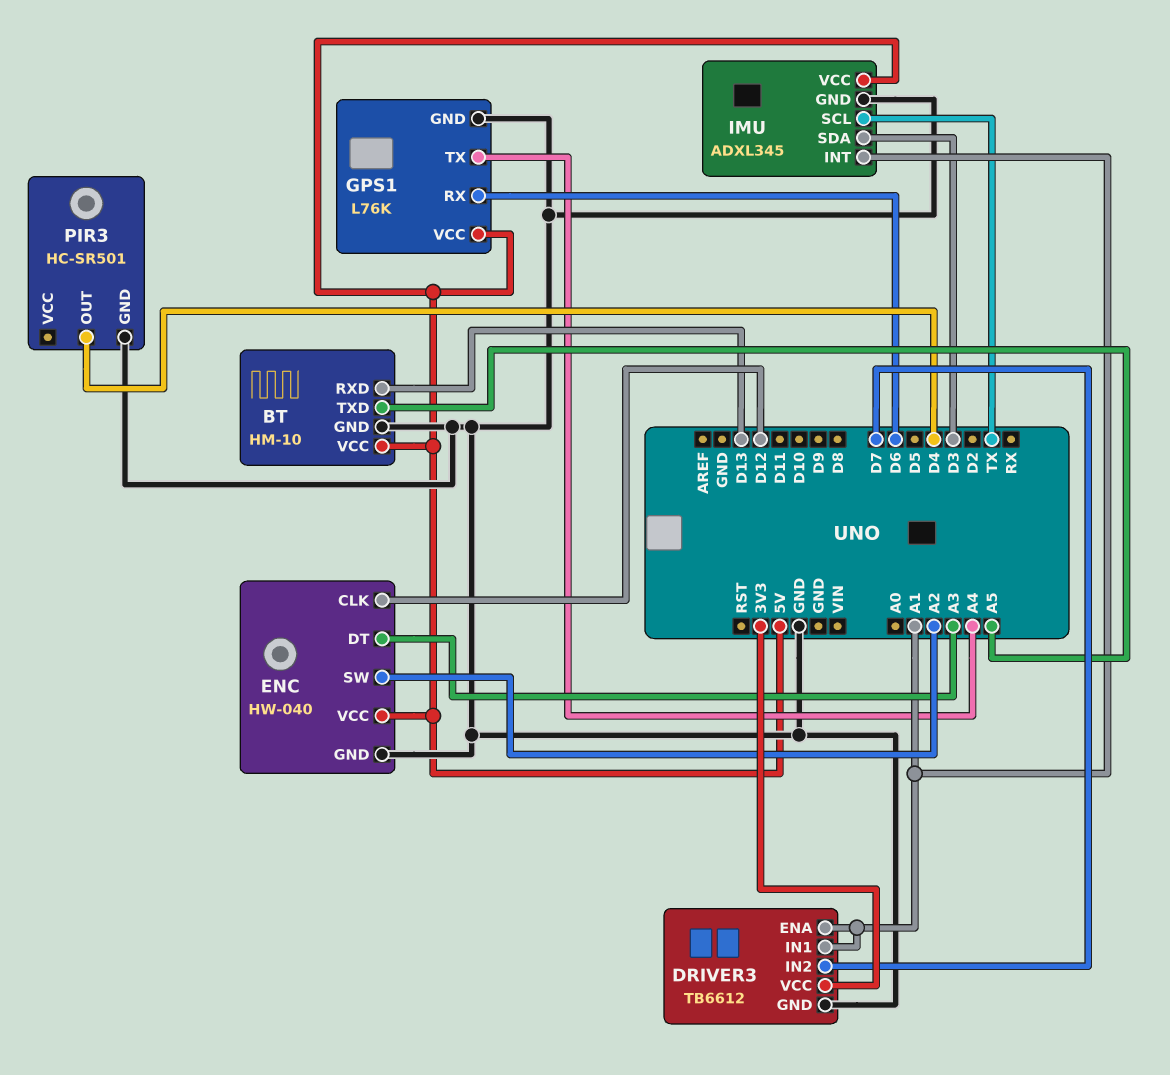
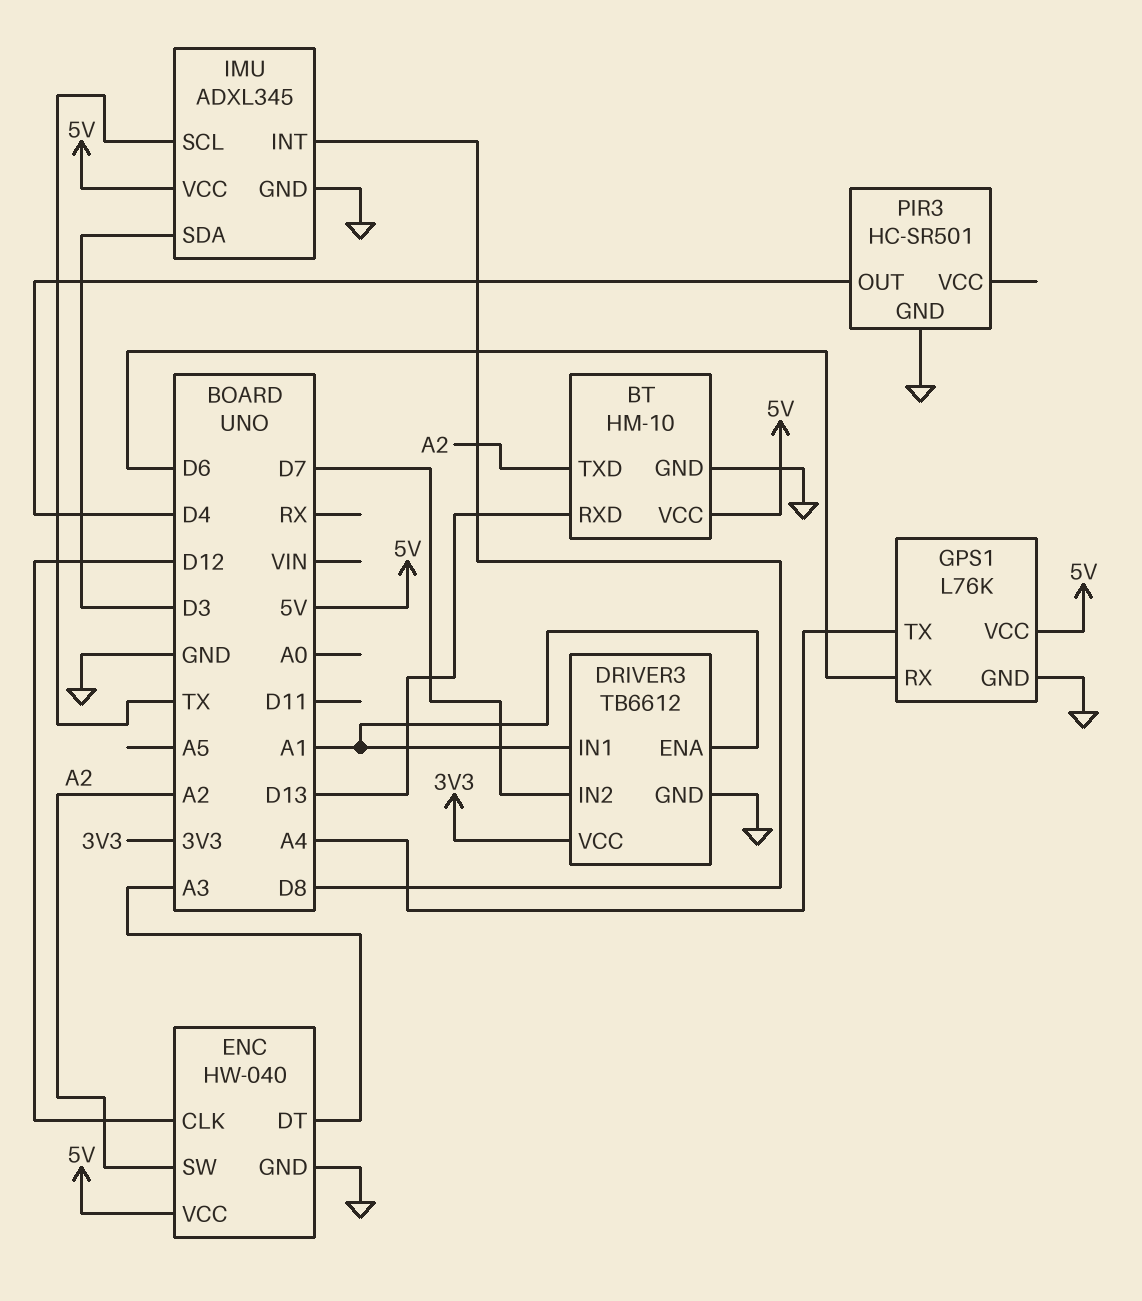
BT pin TXD: A5 -> A2
IMU pin INT: A1 -> D8

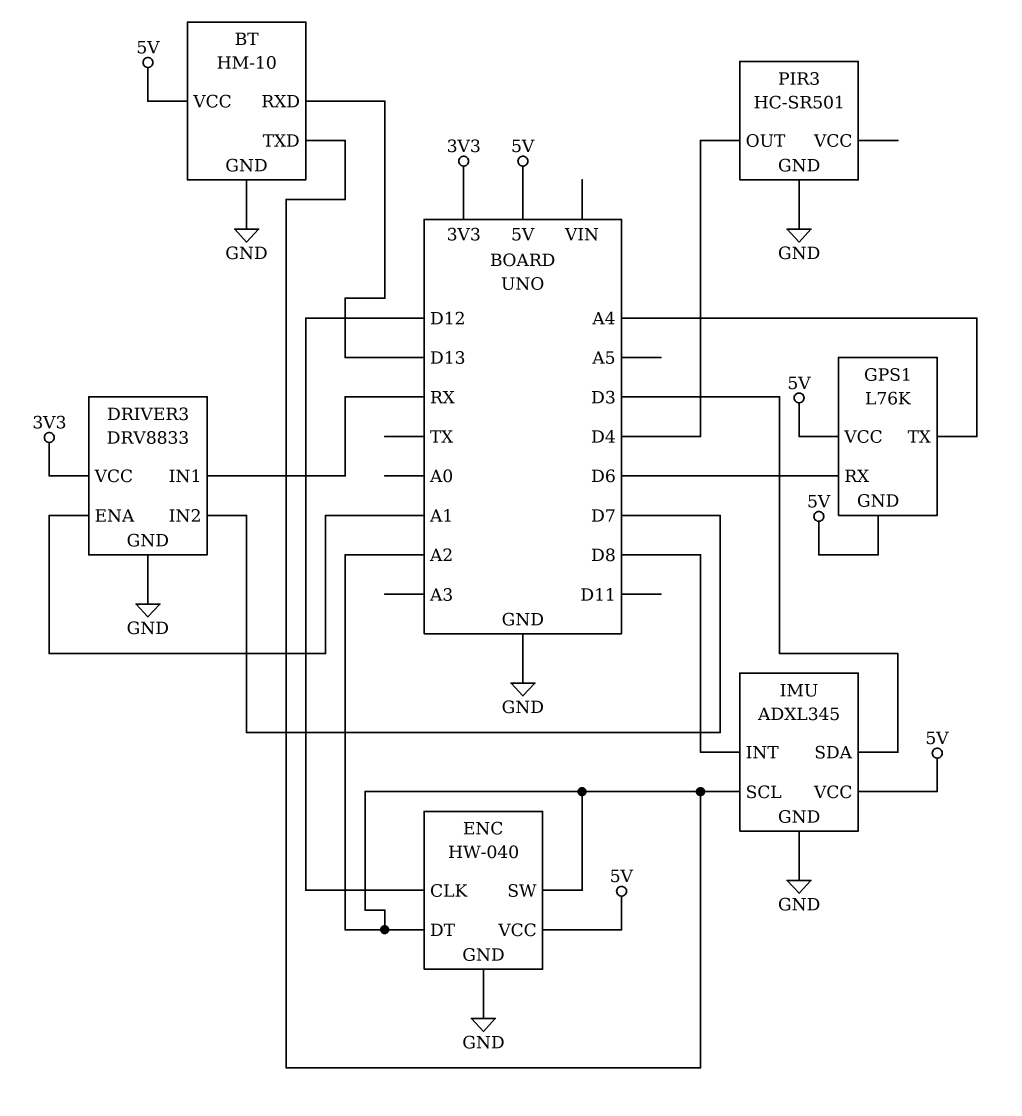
DRIVER3: TB6612 -> DRV8833
DRIVER3 pin IN1: A1 -> RX
ENC pin DT: A3 -> A2
GPS1 pin GND: GND -> 5V
IMU pin SCL: TX -> A2

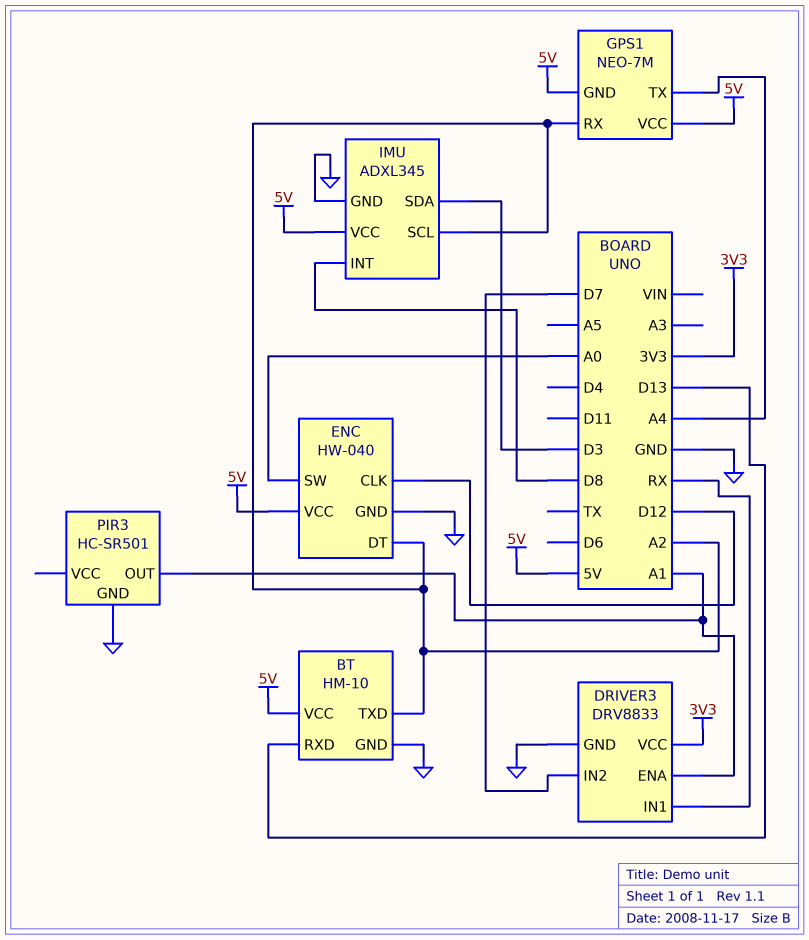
ENC pin SW: A2 -> A0
GPS1: L76K -> NEO-7M
GPS1 pin RX: D6 -> A2
PIR3 pin OUT: D4 -> A1

